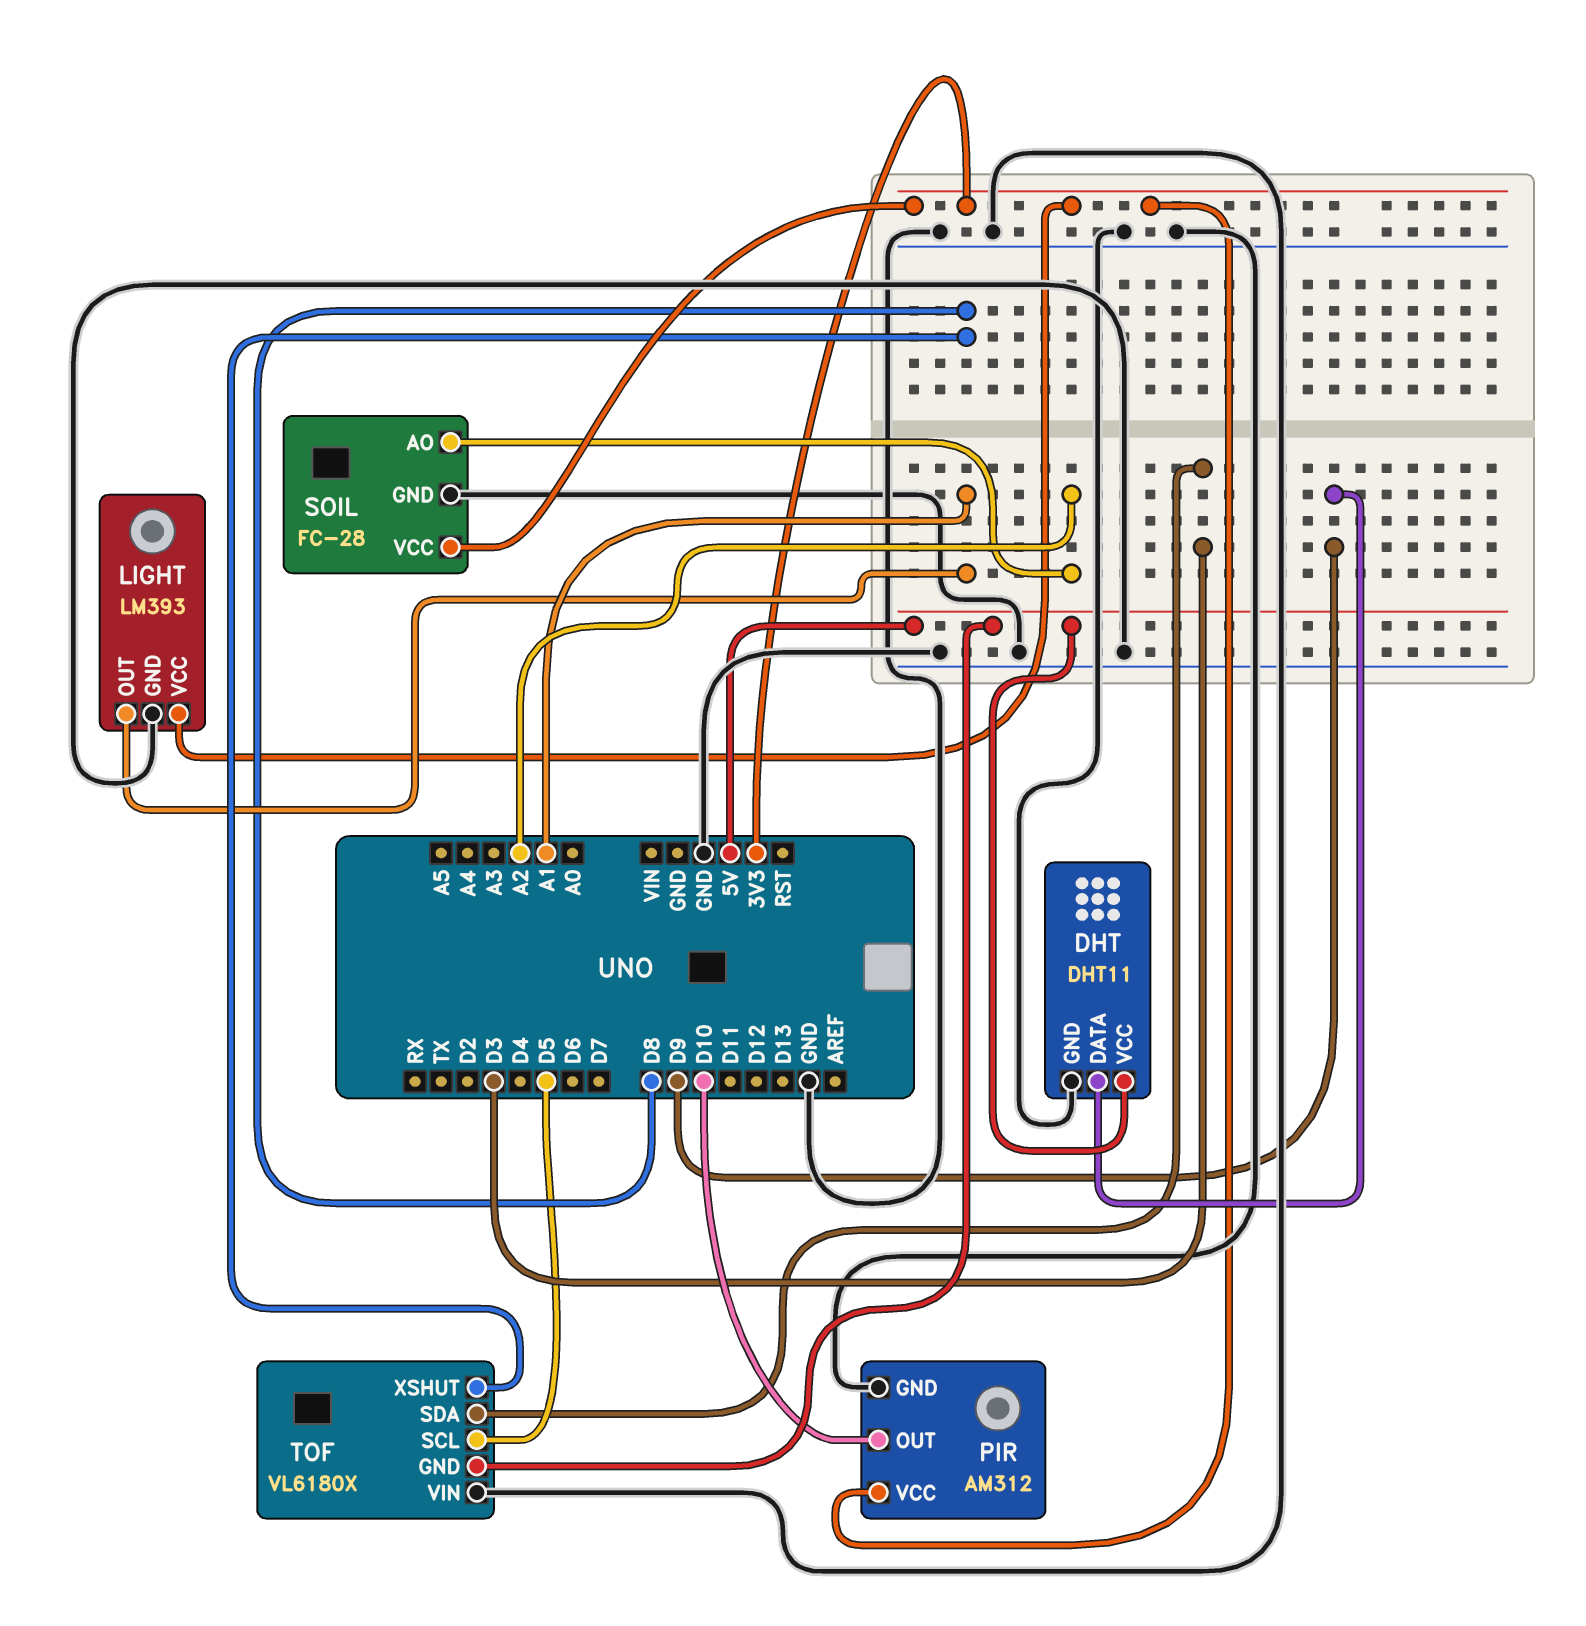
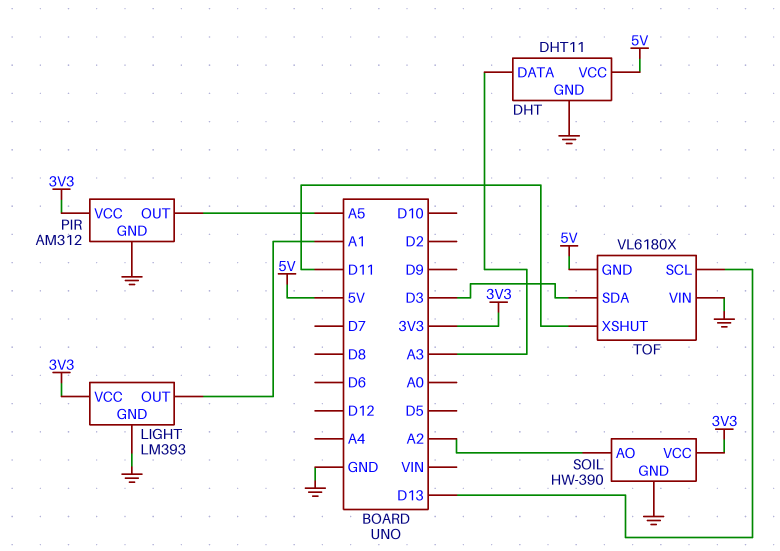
DHT pin DATA: D9 -> A3
PIR pin OUT: D10 -> A5
SOIL: FC-28 -> HW-390
TOF pin SCL: D5 -> D13
TOF pin XSHUT: D8 -> D11

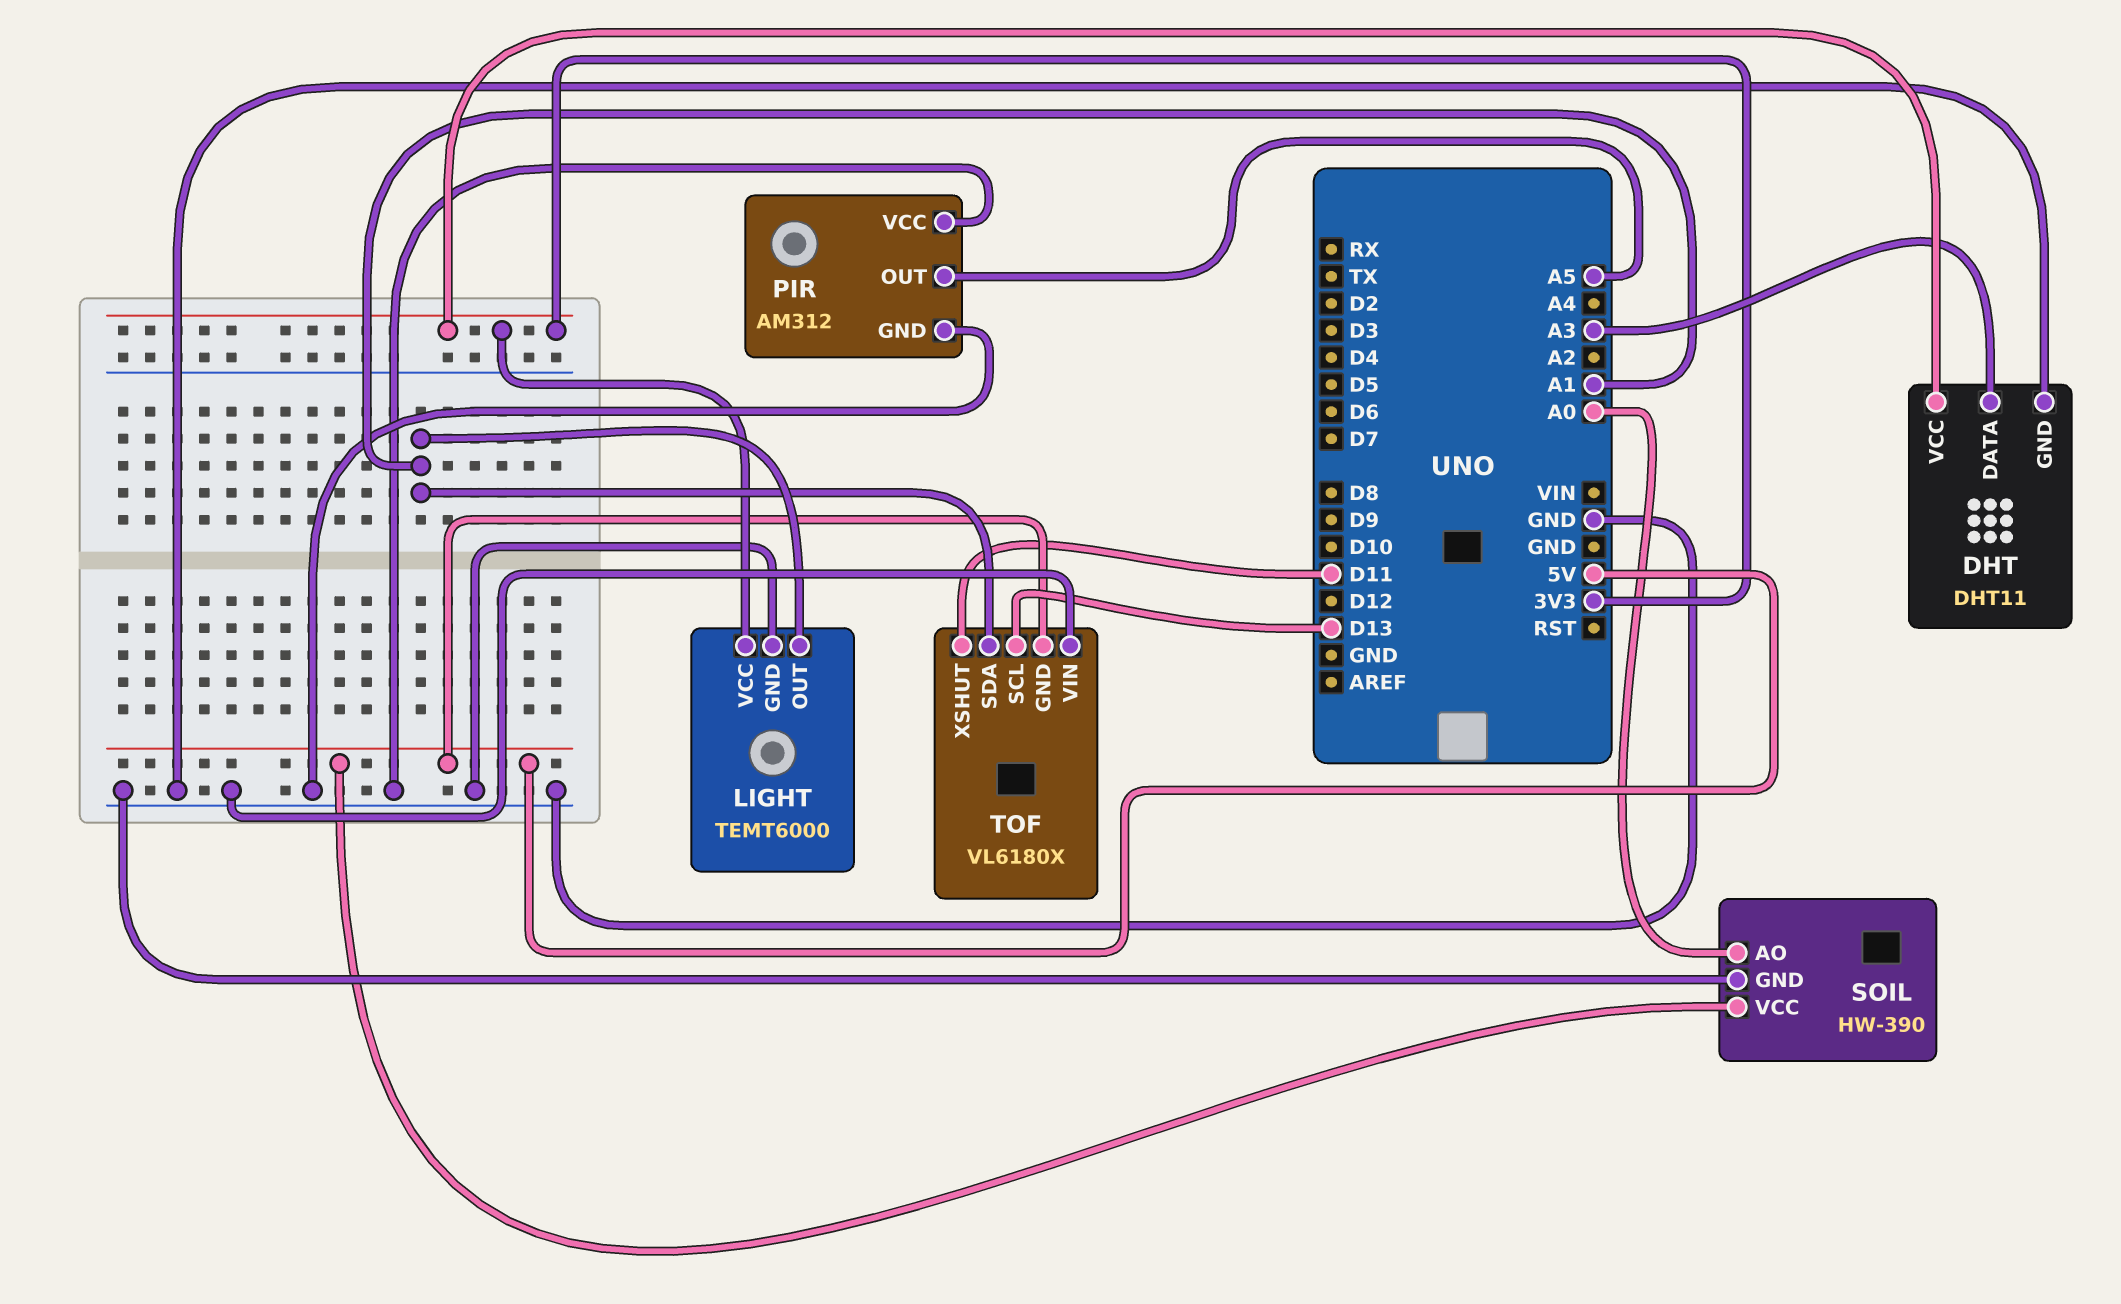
DHT pin VCC: 5V -> 3V3
LIGHT: LM393 -> TEMT6000
PIR pin VCC: 3V3 -> GND
SOIL pin AO: A2 -> A0
SOIL pin VCC: 3V3 -> 5V
TOF pin SDA: D3 -> A1

